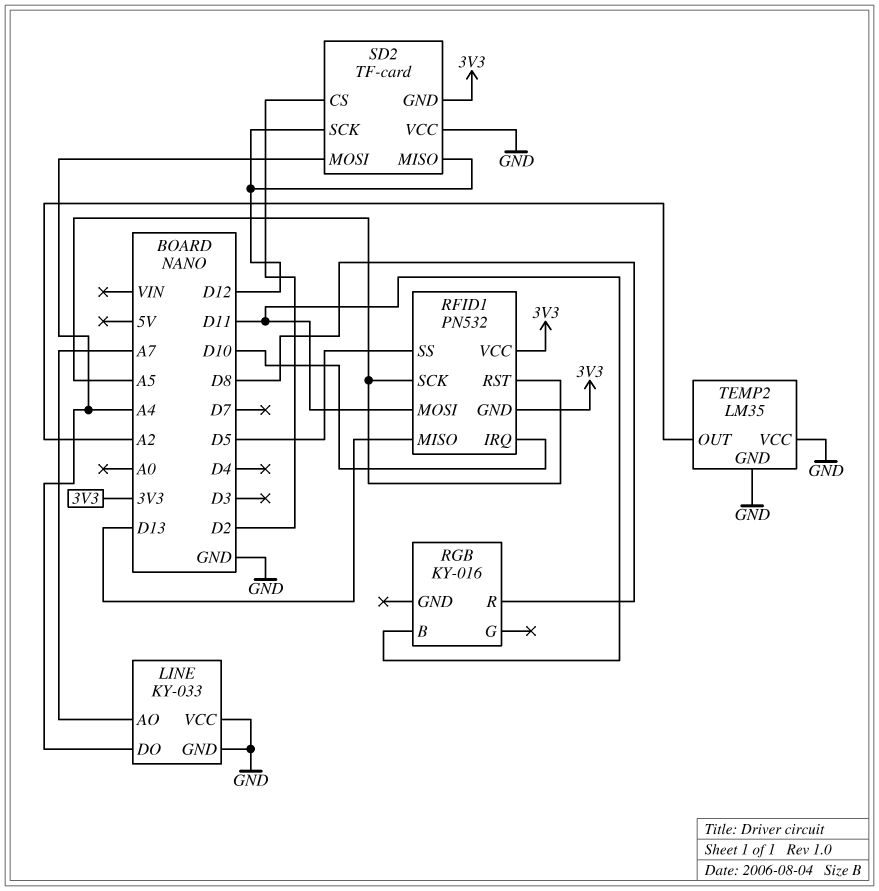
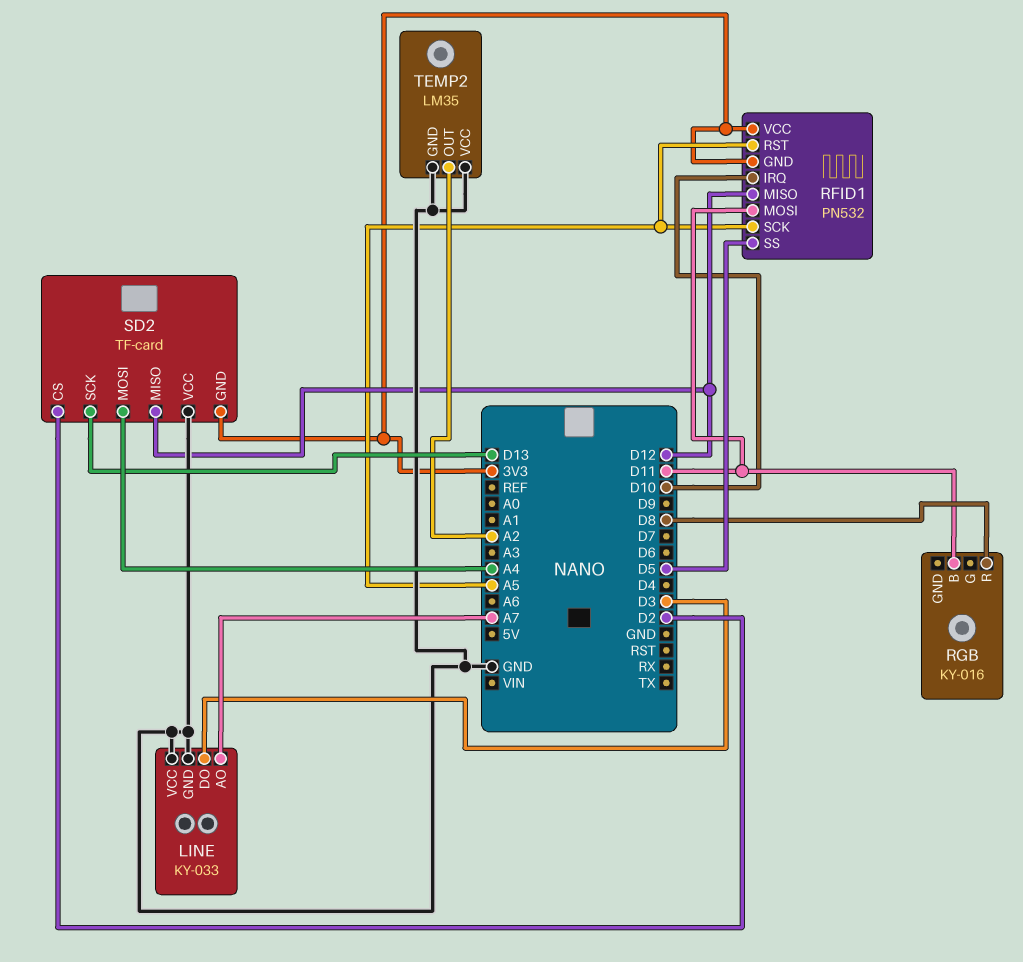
LINE pin DO: A4 -> D3
RFID1 pin MISO: D13 -> D12
SD2 pin SCK: D12 -> D13

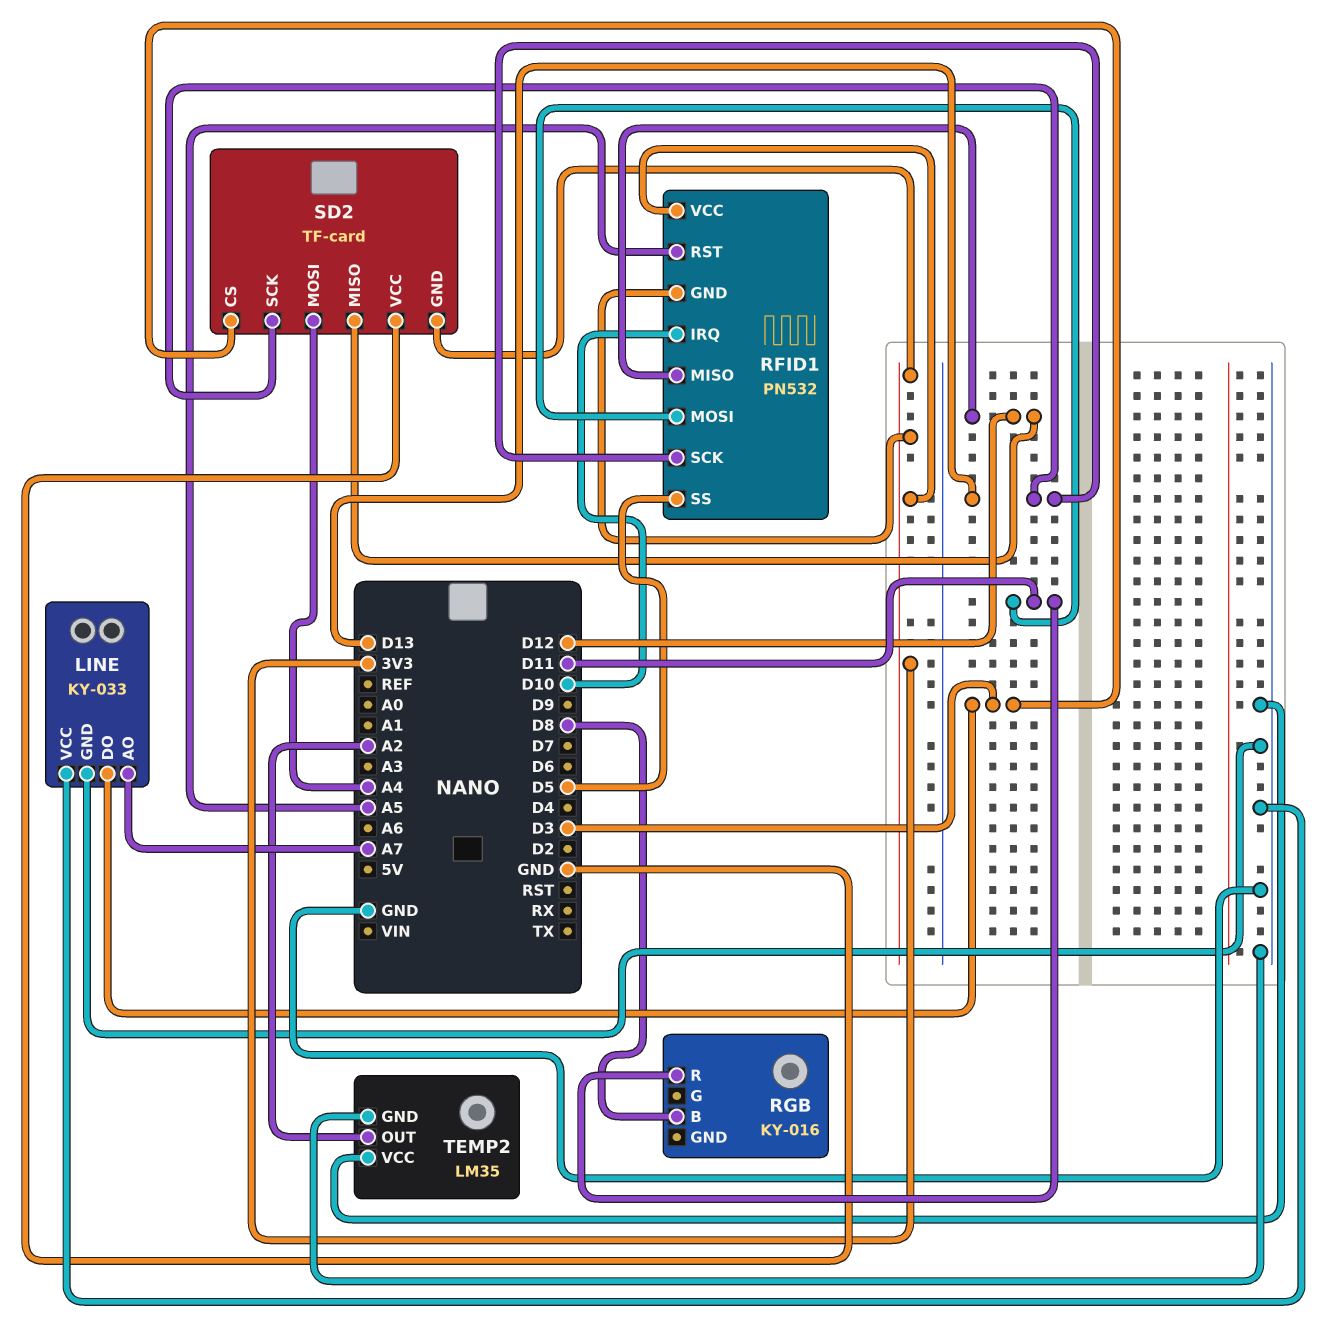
RFID1 pin SCK: A5 -> D13
RGB pin B: D11 -> D8
RGB pin R: D8 -> D11
SD2 pin CS: D2 -> D3

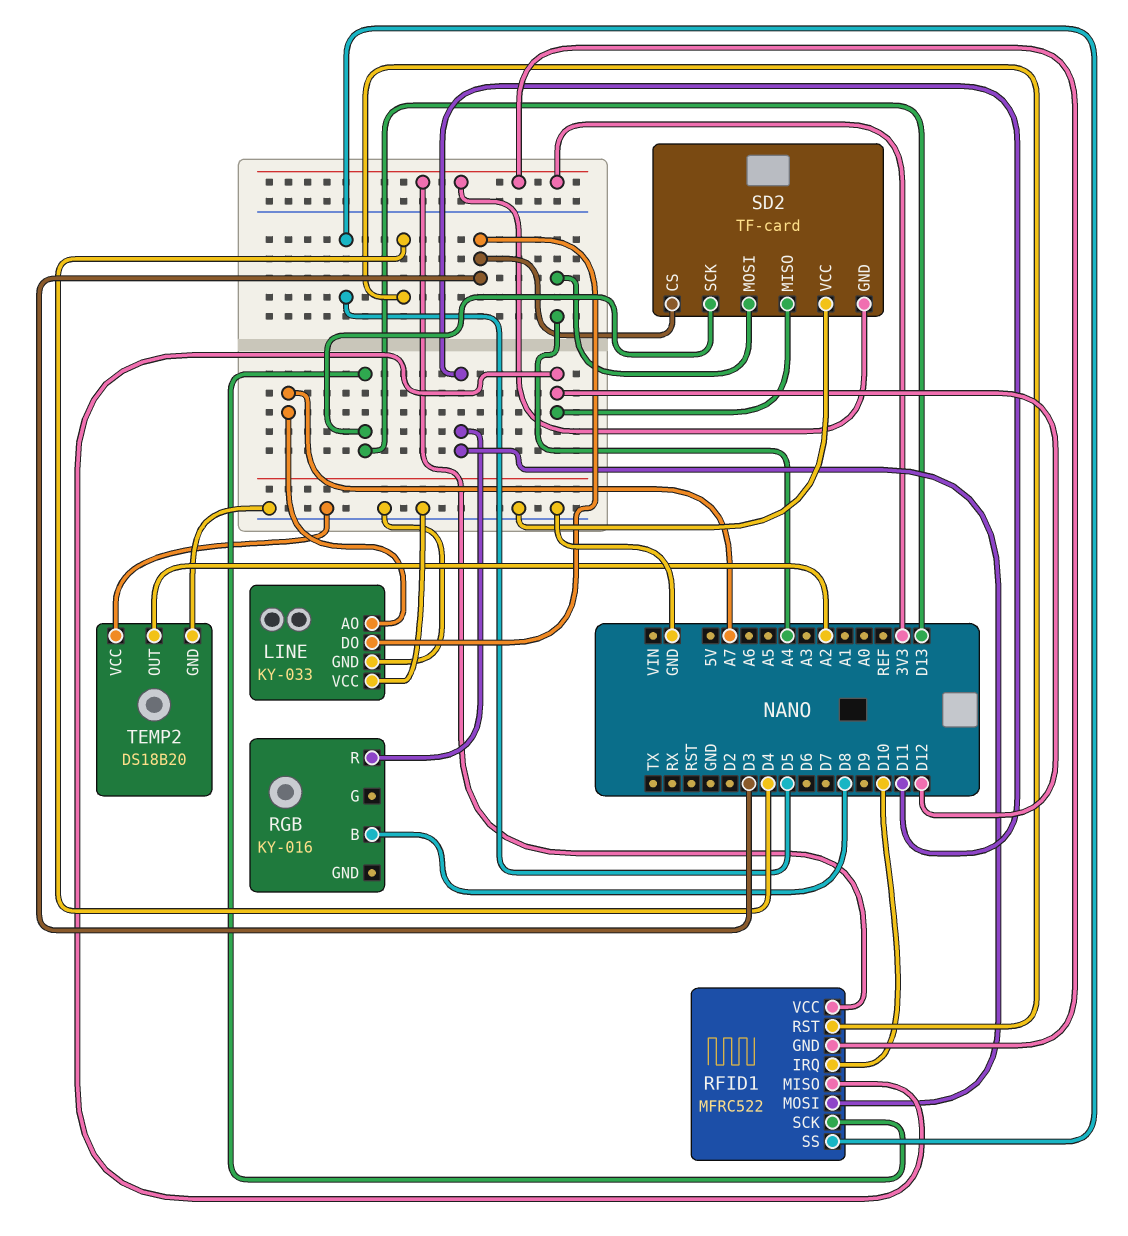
RFID1: PN532 -> MFRC522
RFID1 pin RST: A5 -> D4
TEMP2: LM35 -> DS18B20

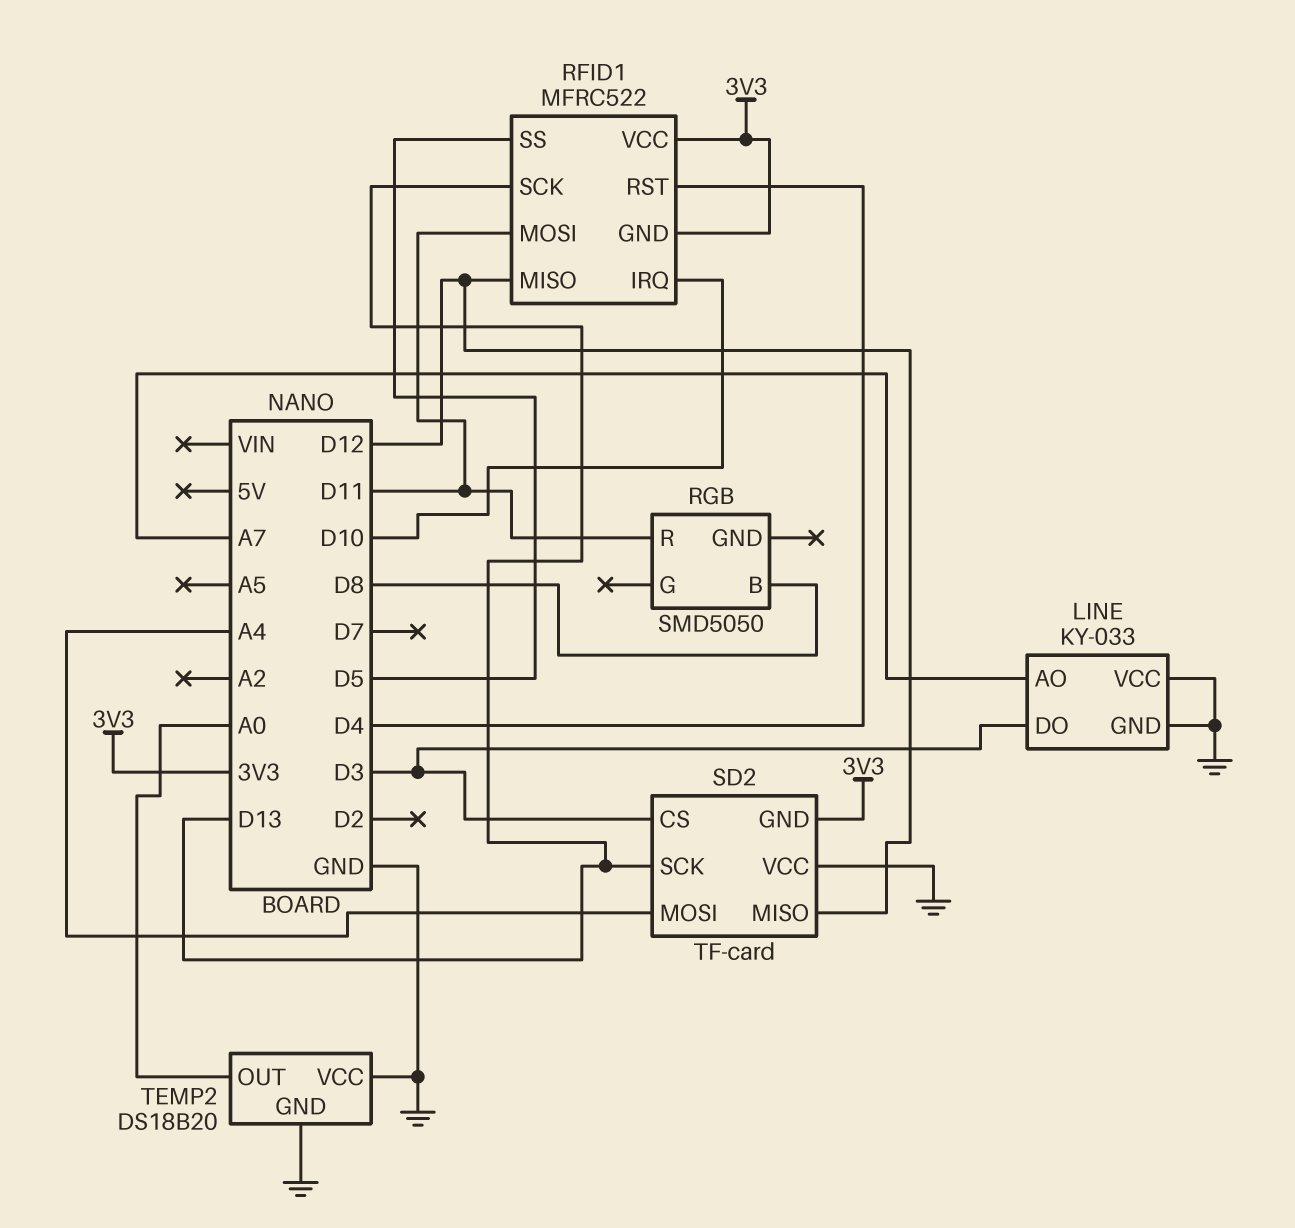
RGB: KY-016 -> SMD5050
TEMP2 pin OUT: A2 -> A0

